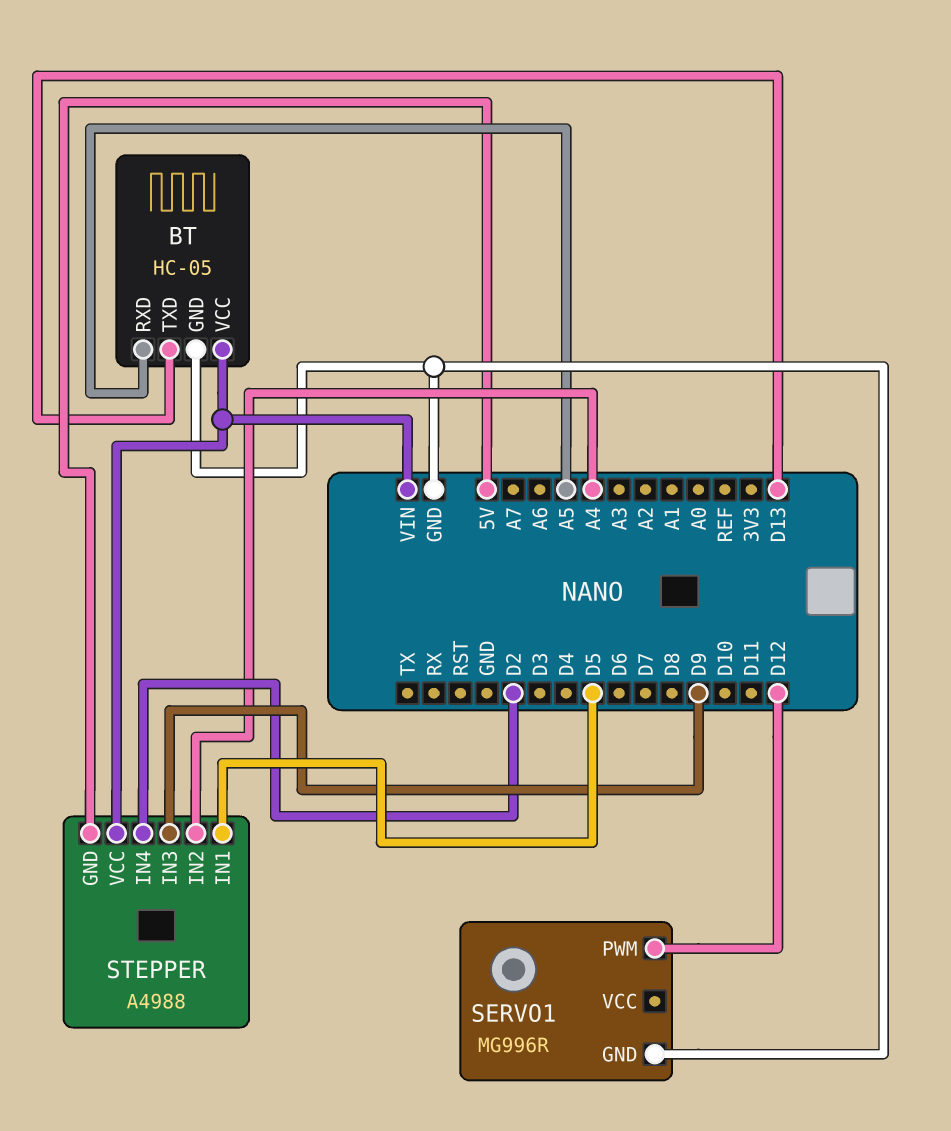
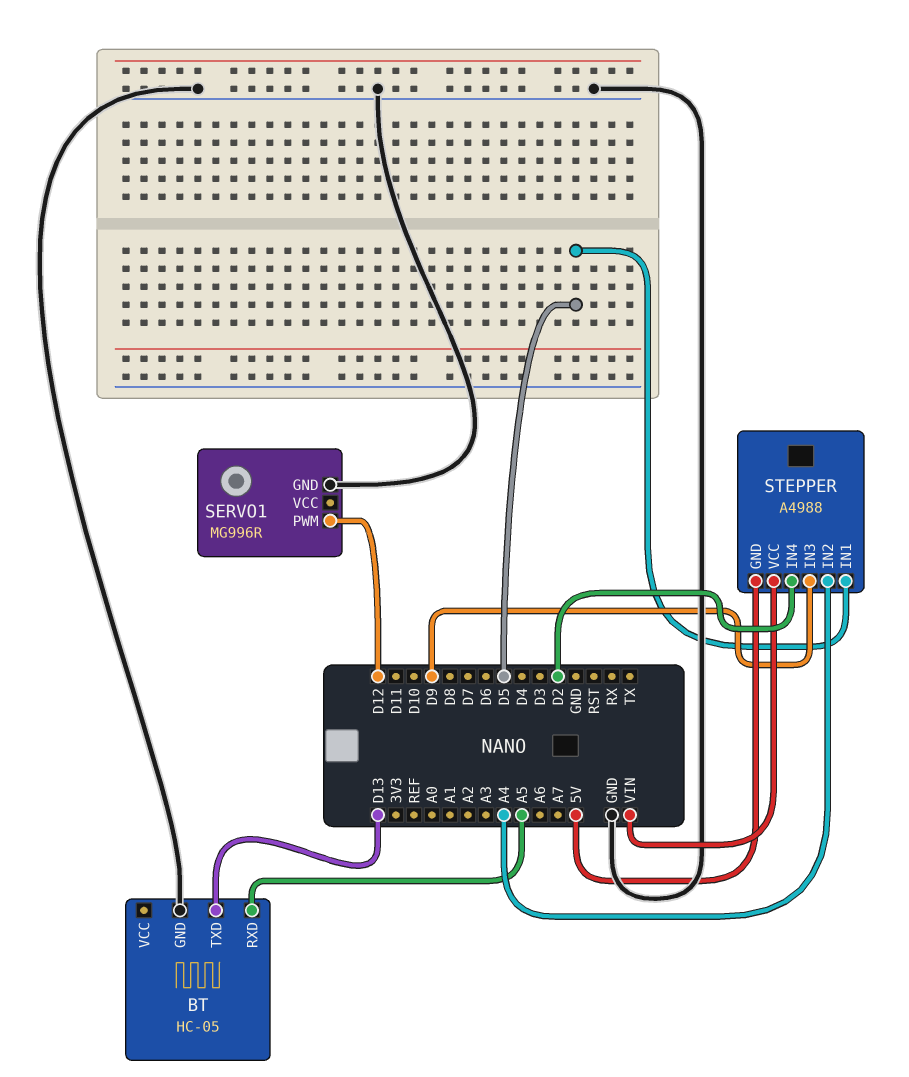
BT pin VCC: VIN -> none

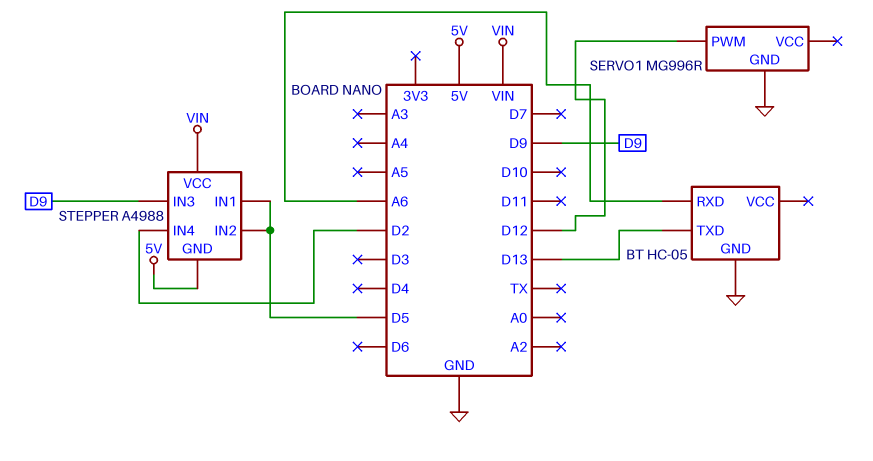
BT pin RXD: A5 -> A6
STEPPER pin IN2: A4 -> D5

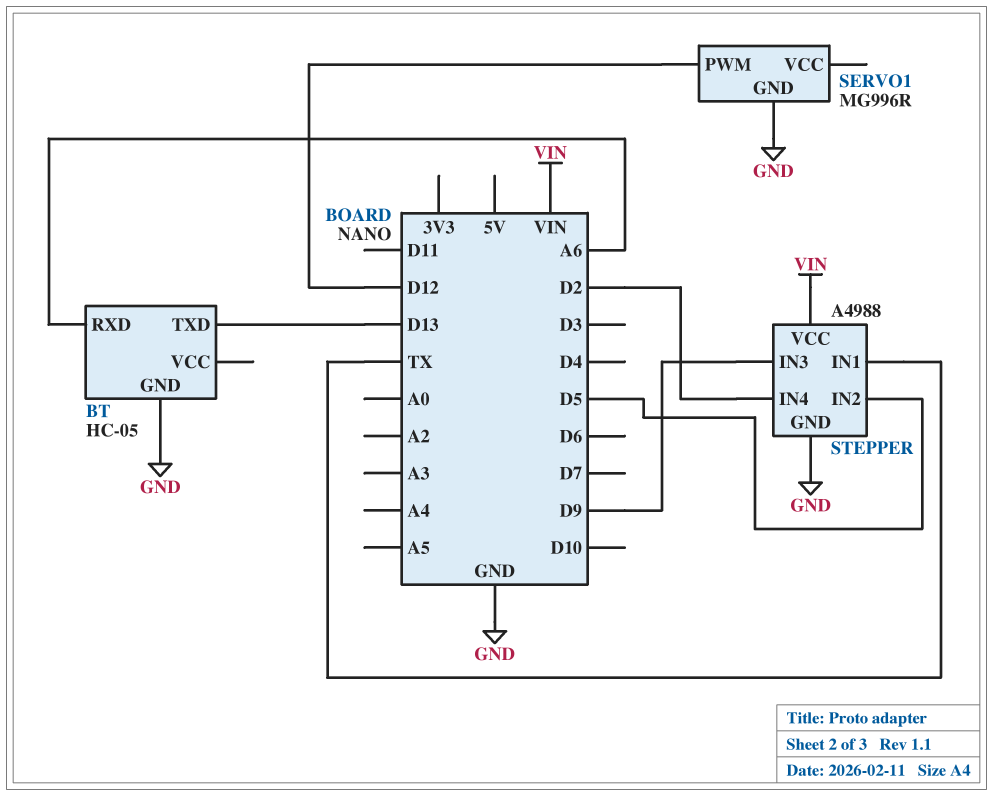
STEPPER pin GND: 5V -> GND
STEPPER pin IN1: D5 -> TX

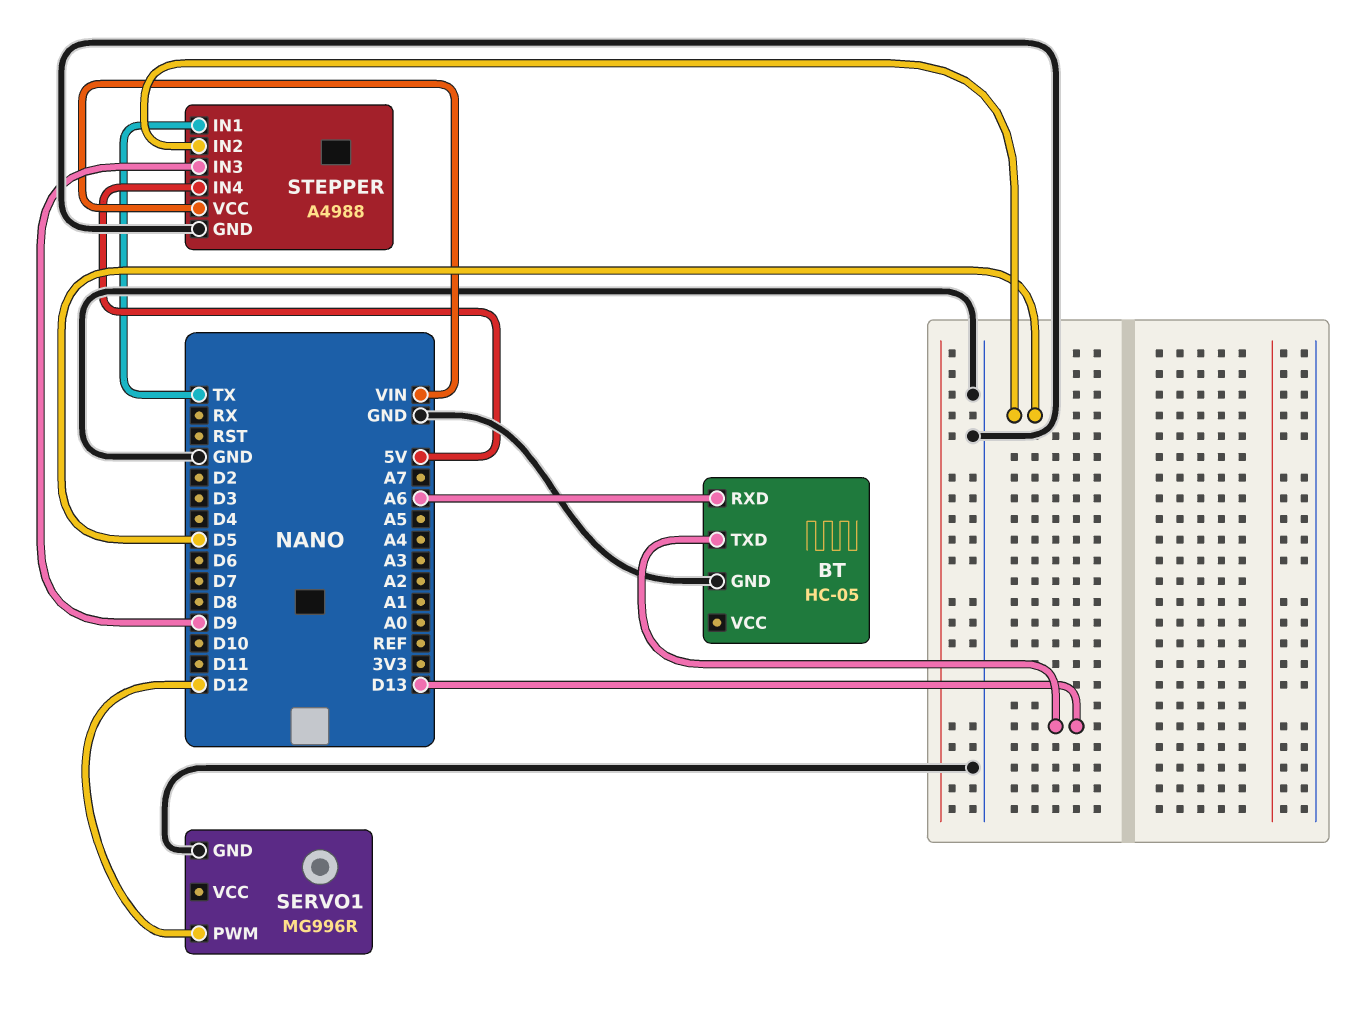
STEPPER pin IN4: D2 -> 5V

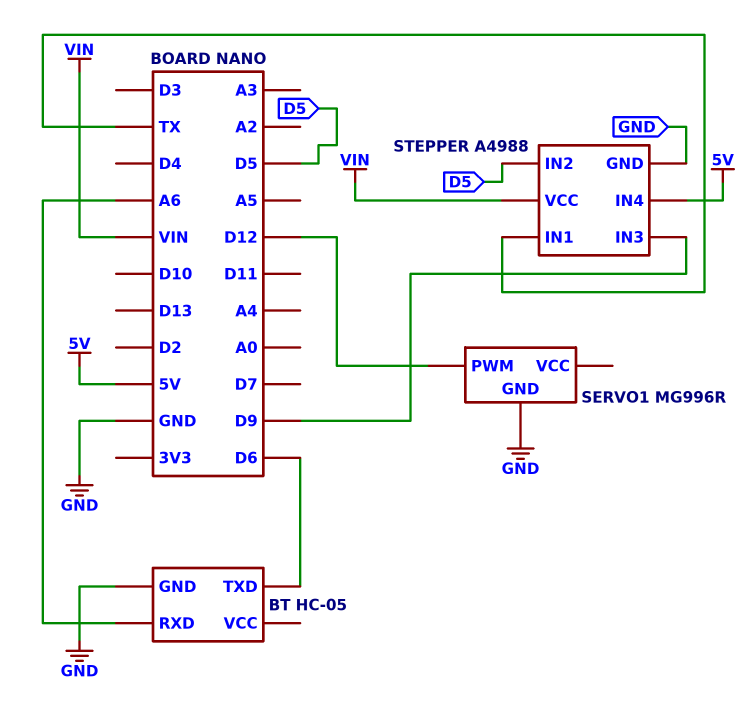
BT pin TXD: D13 -> D6

